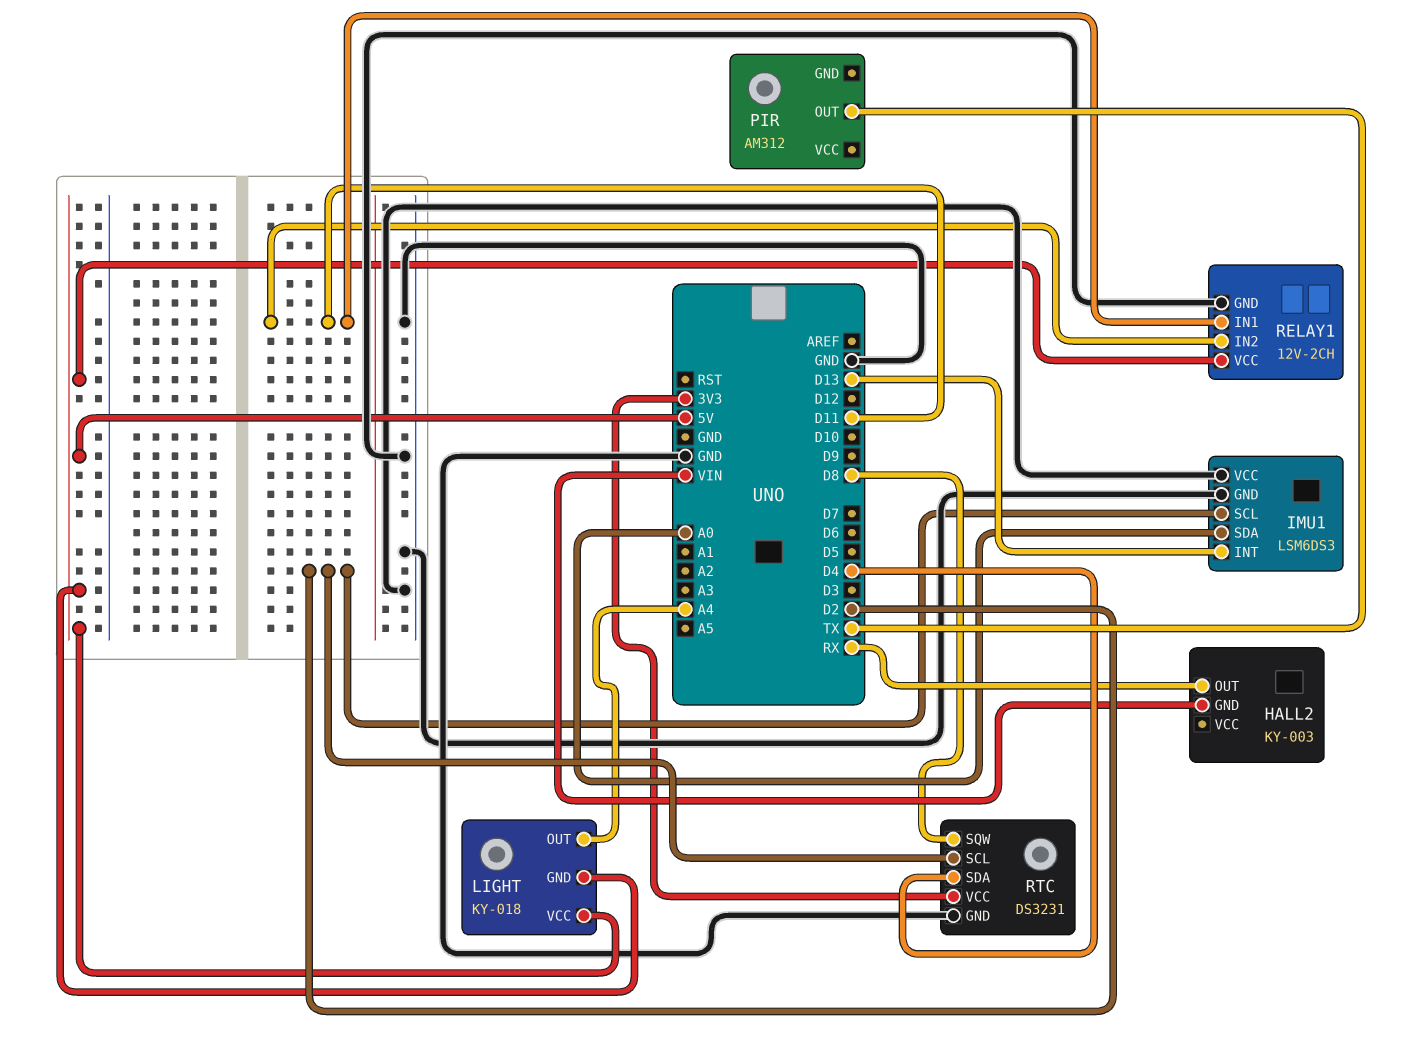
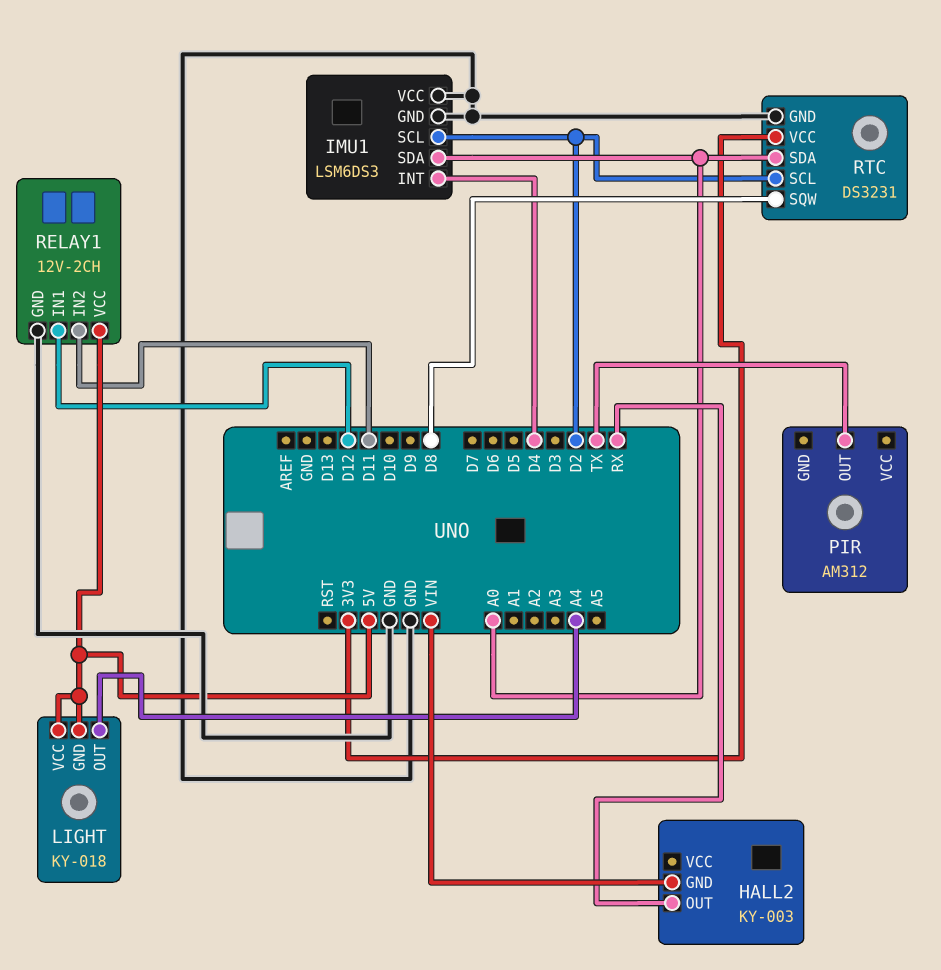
IMU1 pin INT: D13 -> D4
RELAY1 pin IN1: D11 -> D12
RTC pin SDA: D4 -> A0

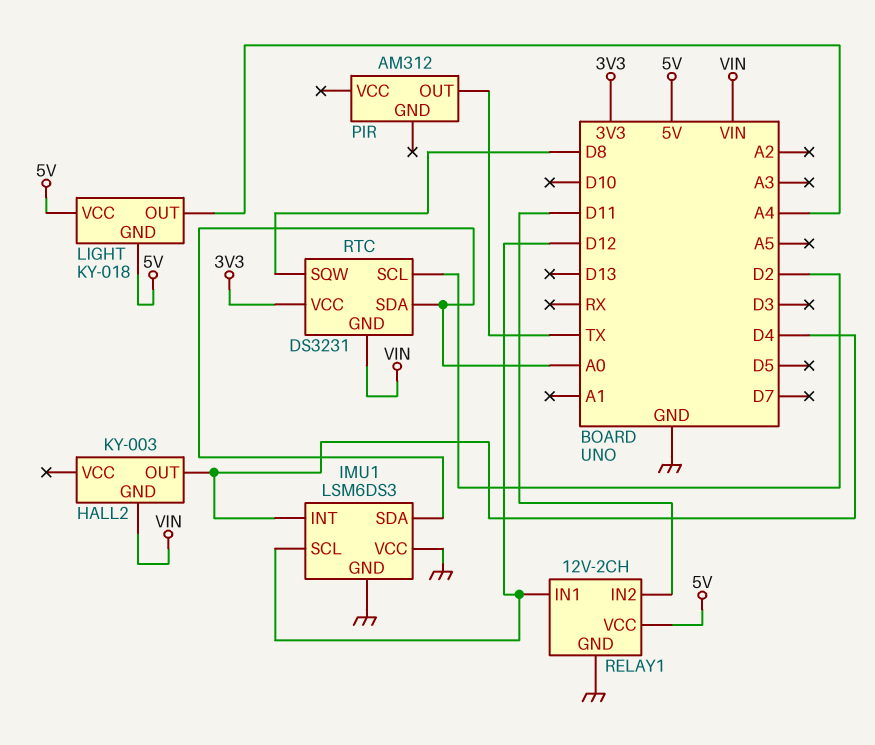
HALL2 pin OUT: RX -> D4
IMU1 pin SCL: D2 -> D12
RTC pin GND: GND -> VIN

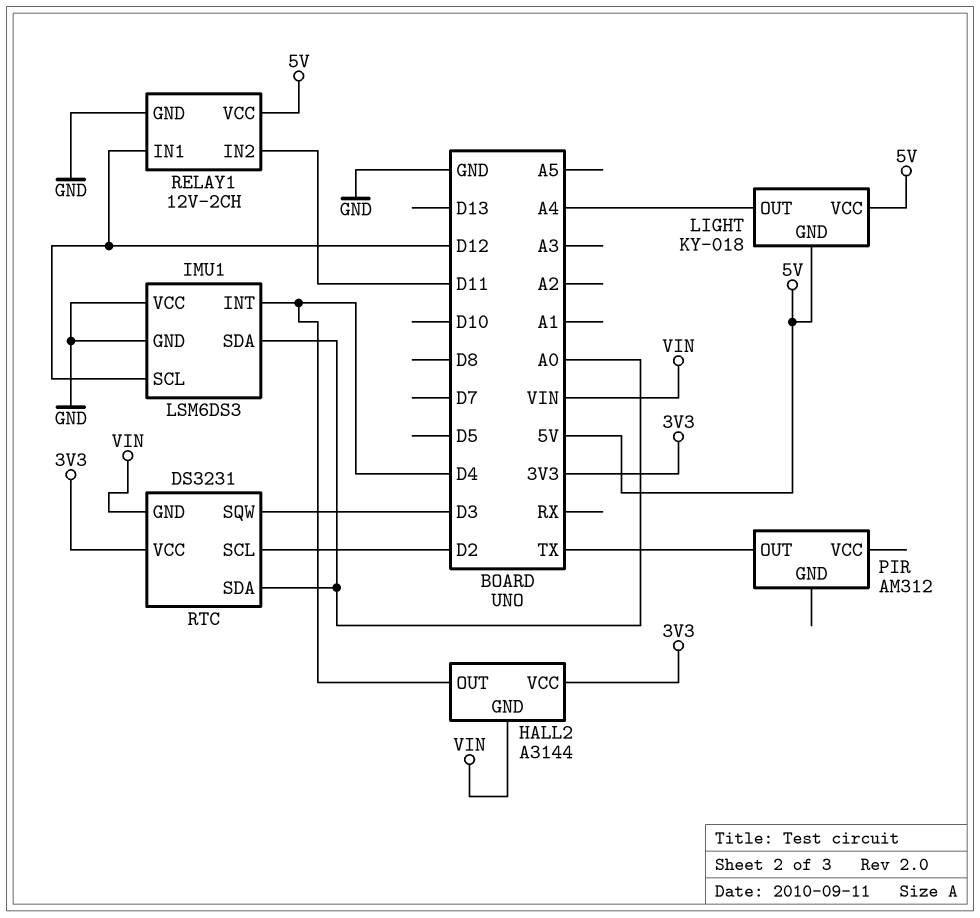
HALL2: KY-003 -> A3144
HALL2 pin VCC: none -> 3V3
RTC pin SQW: D8 -> D3

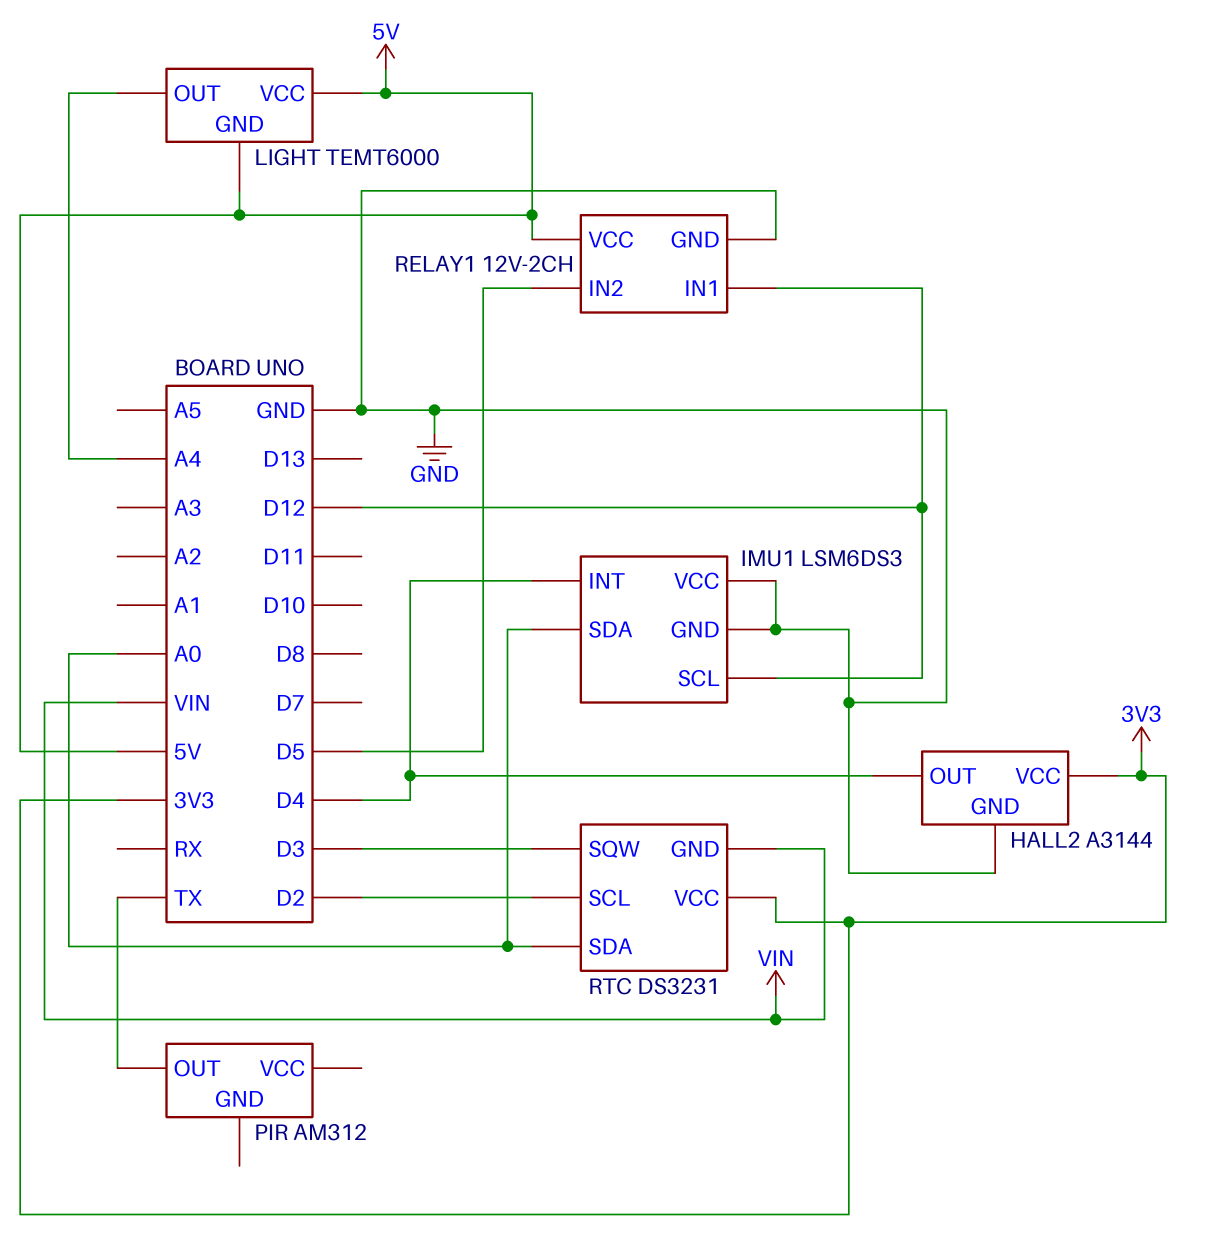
HALL2 pin GND: VIN -> GND
LIGHT: KY-018 -> TEMT6000
RELAY1 pin IN2: D11 -> D5

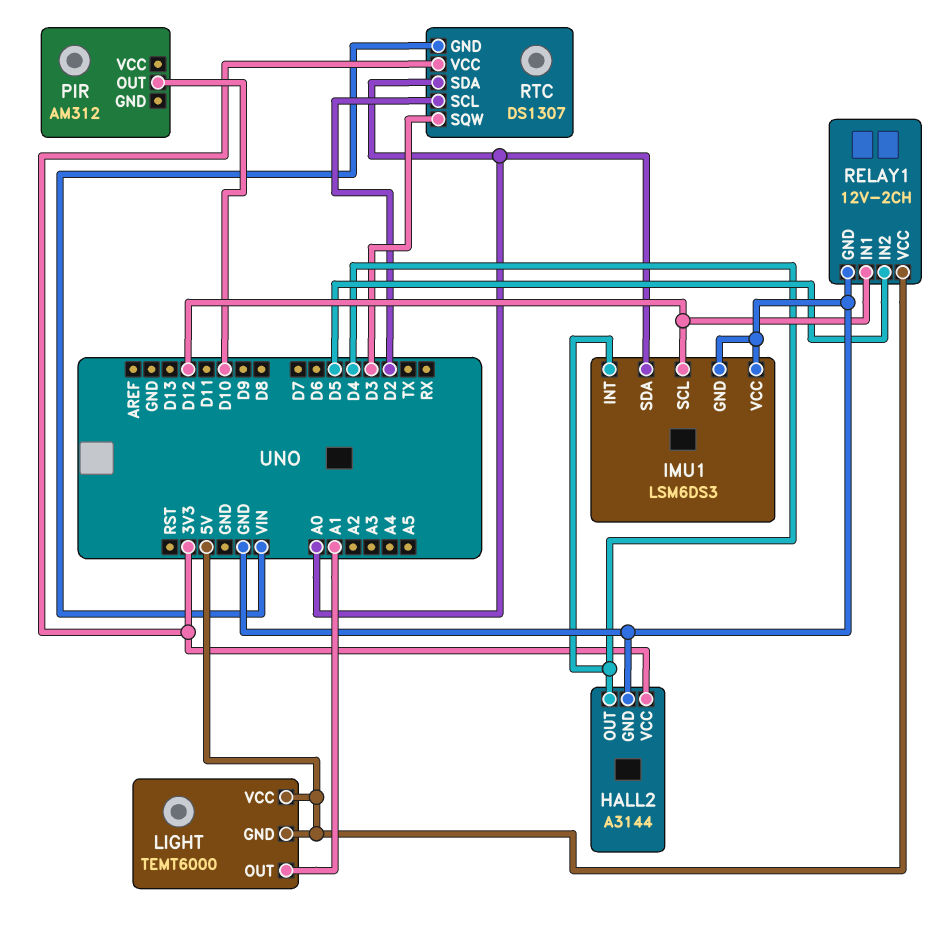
LIGHT pin OUT: A4 -> A1
PIR pin OUT: TX -> D10
RTC: DS3231 -> DS1307

